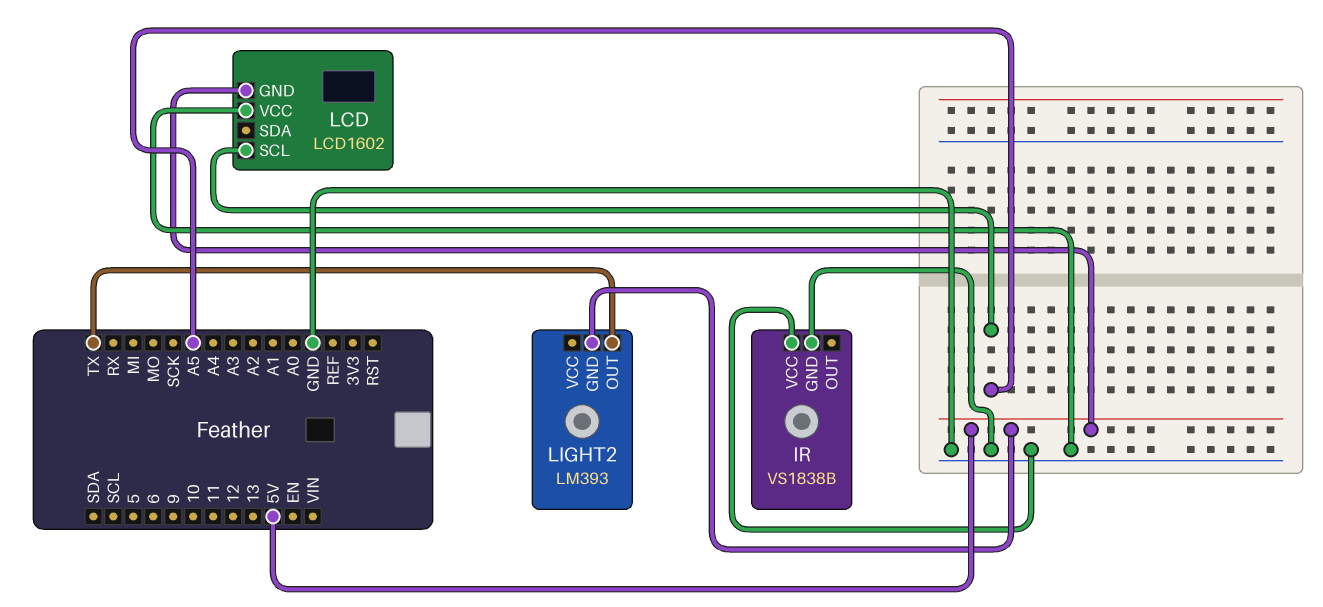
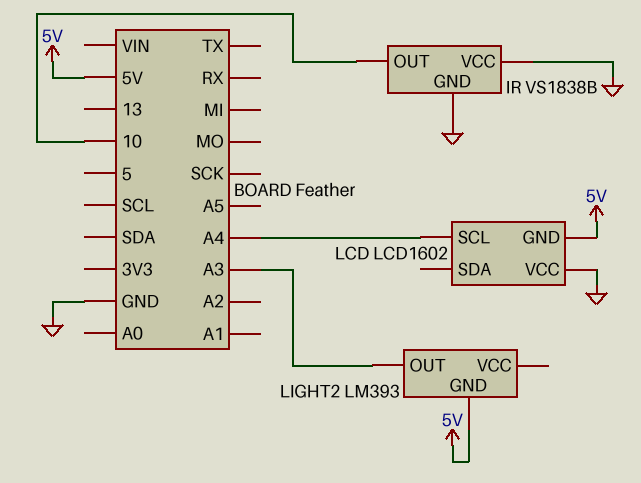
IR pin OUT: none -> 10
LCD pin SCL: A5 -> A4
LIGHT2 pin OUT: TX -> A3

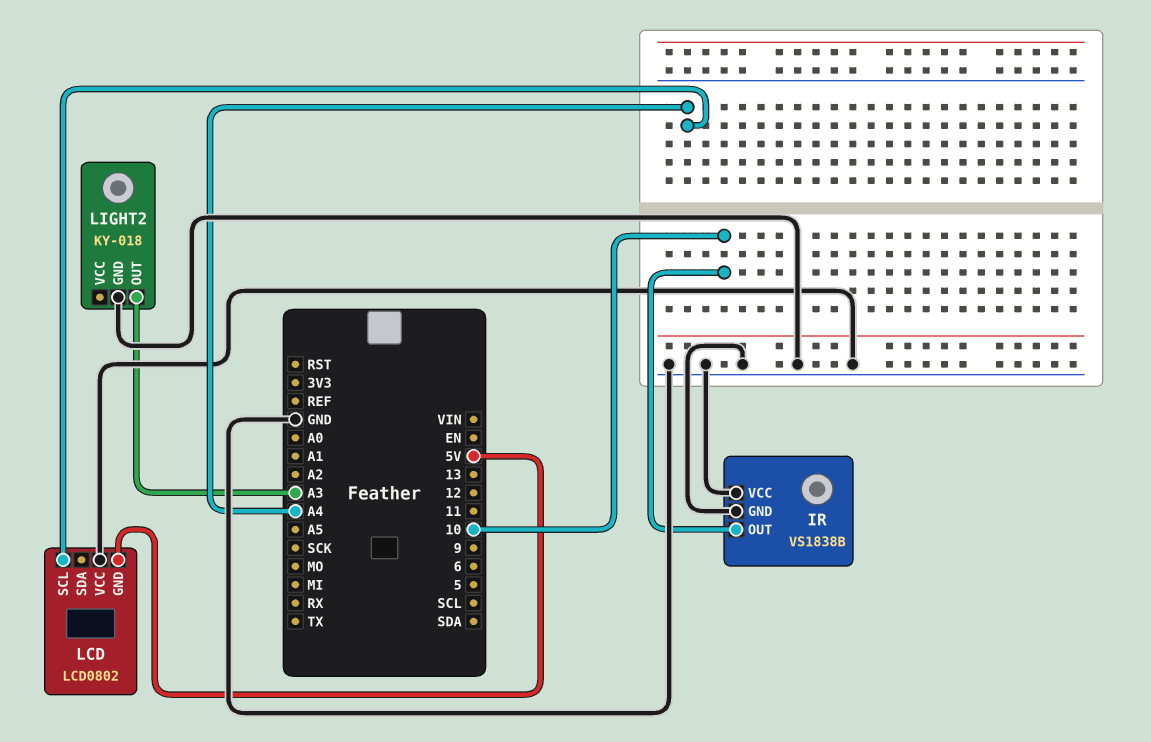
LCD: LCD1602 -> LCD0802
LIGHT2: LM393 -> KY-018
LIGHT2 pin GND: 5V -> GND

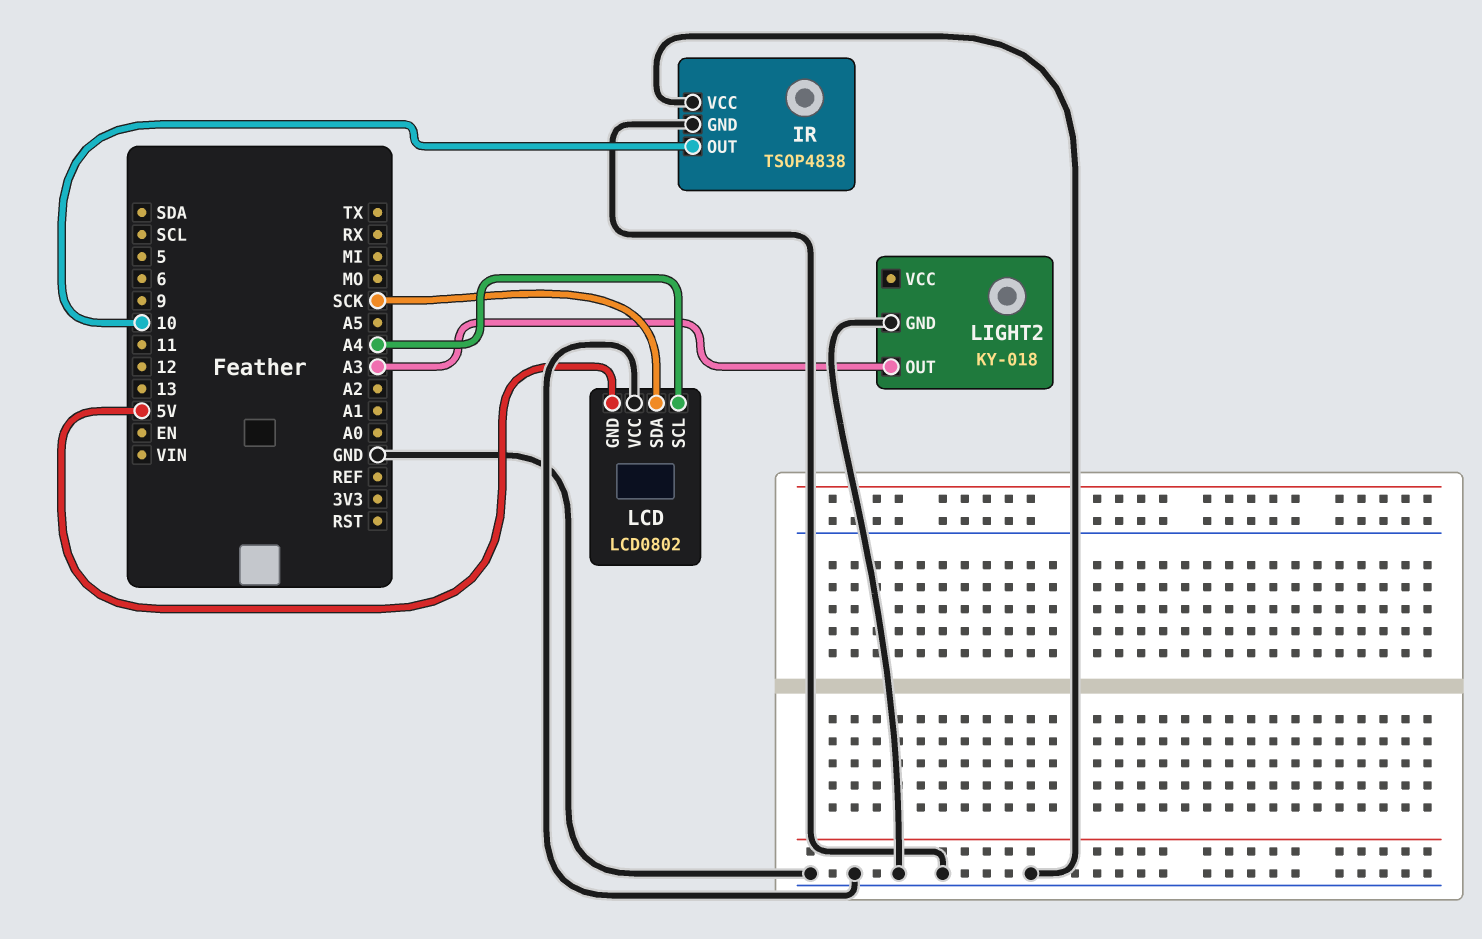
IR: VS1838B -> TSOP4838
LCD pin SDA: none -> SCK

